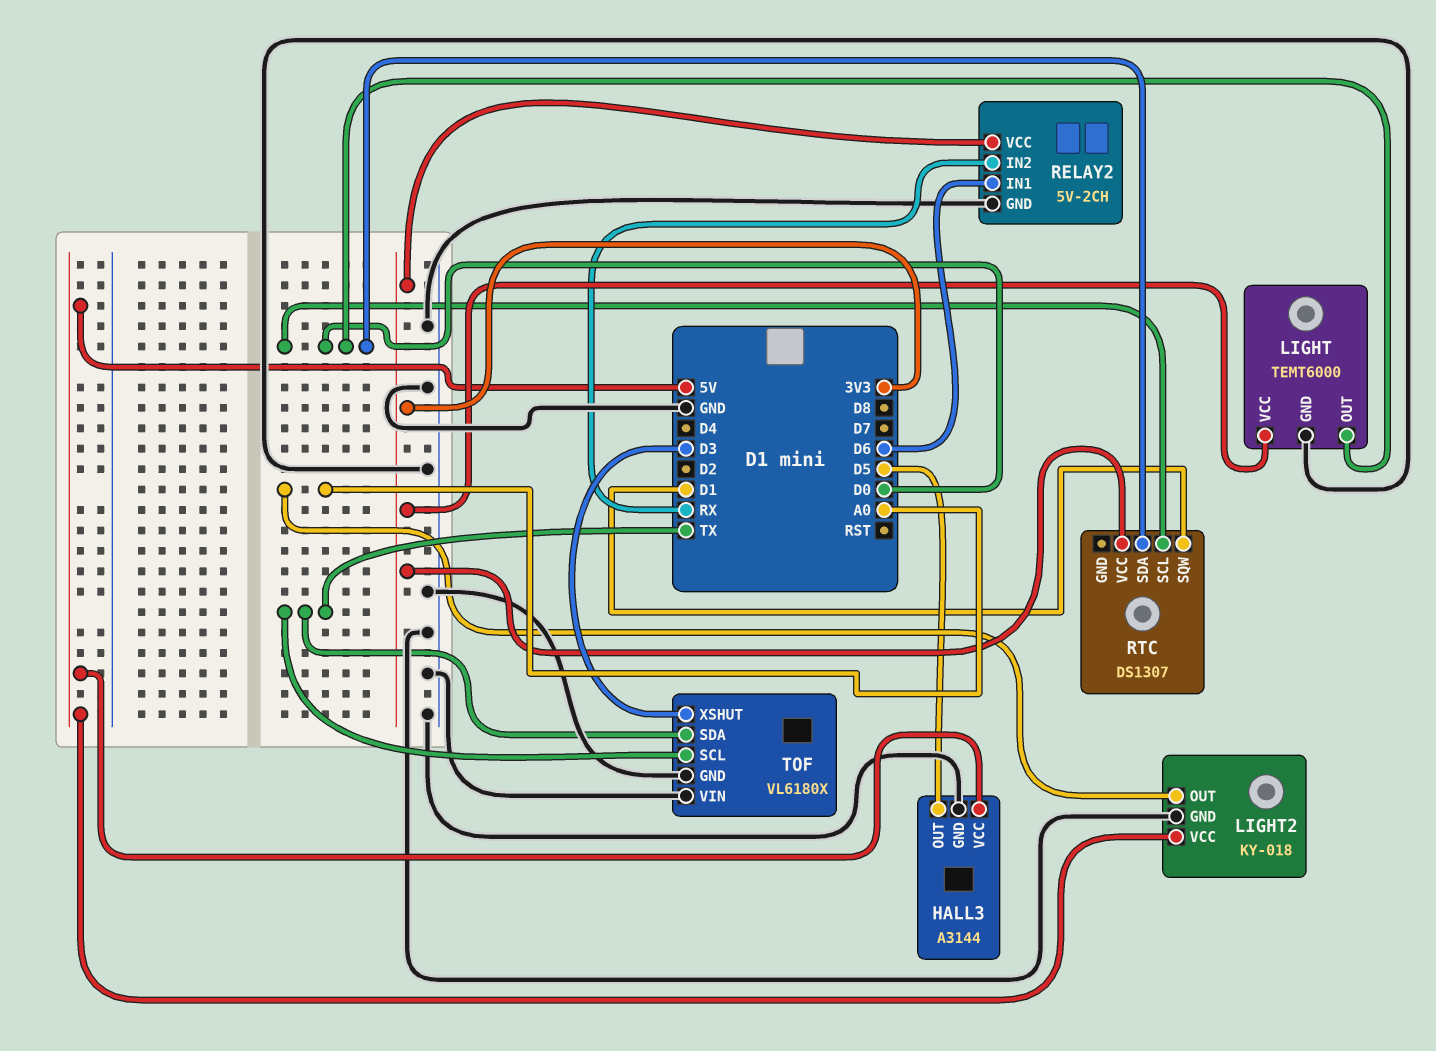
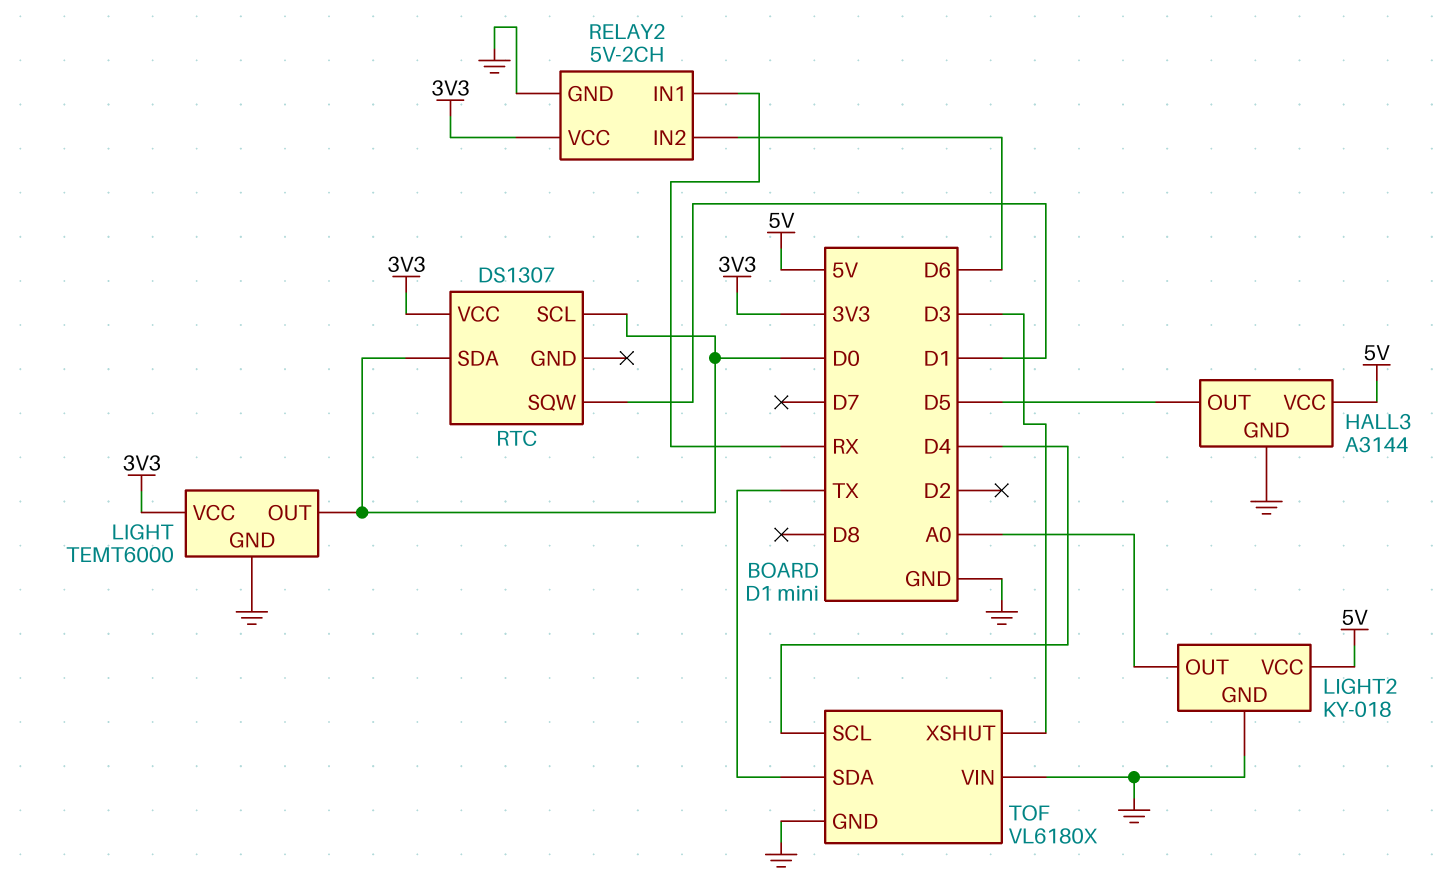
RELAY2 pin IN1: D6 -> RX
RELAY2 pin IN2: RX -> D6
TOF pin SCL: TX -> D4

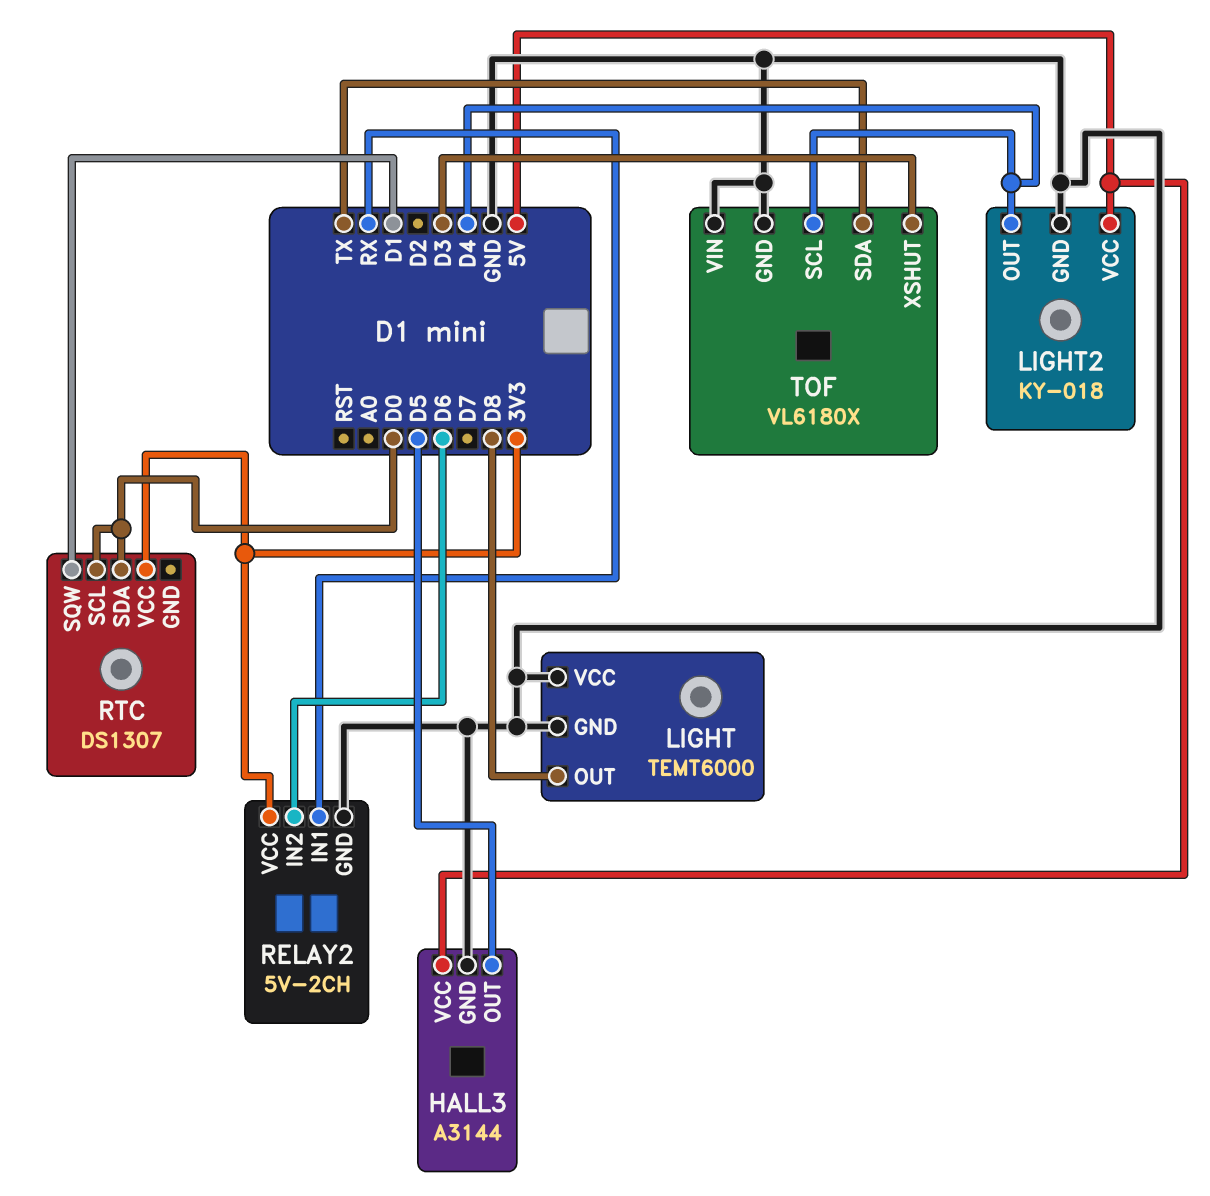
LIGHT pin OUT: D0 -> D8
LIGHT pin VCC: 3V3 -> GND
LIGHT2 pin OUT: A0 -> D4

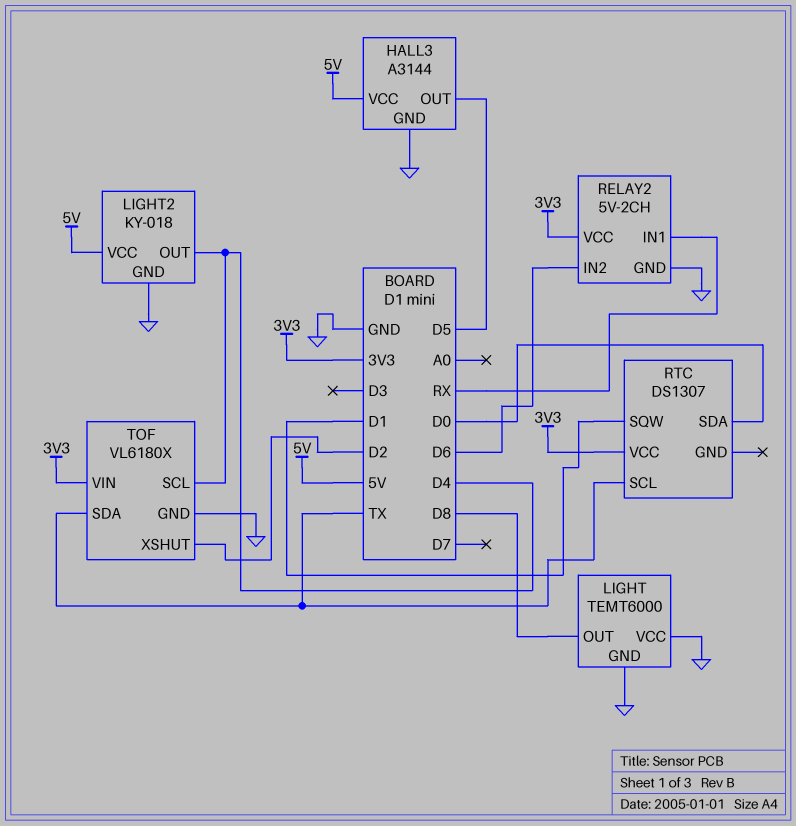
RTC pin SCL: D0 -> TX
TOF pin VIN: GND -> 3V3
TOF pin XSHUT: D3 -> D2

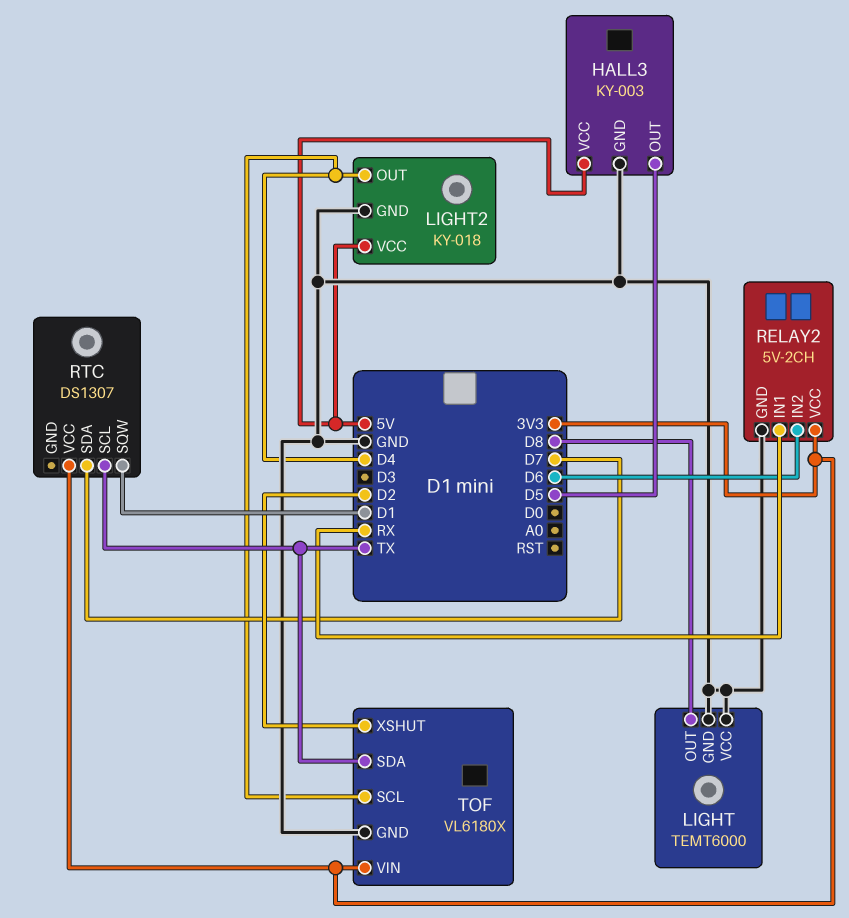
HALL3: A3144 -> KY-003
RTC pin SDA: D0 -> D7

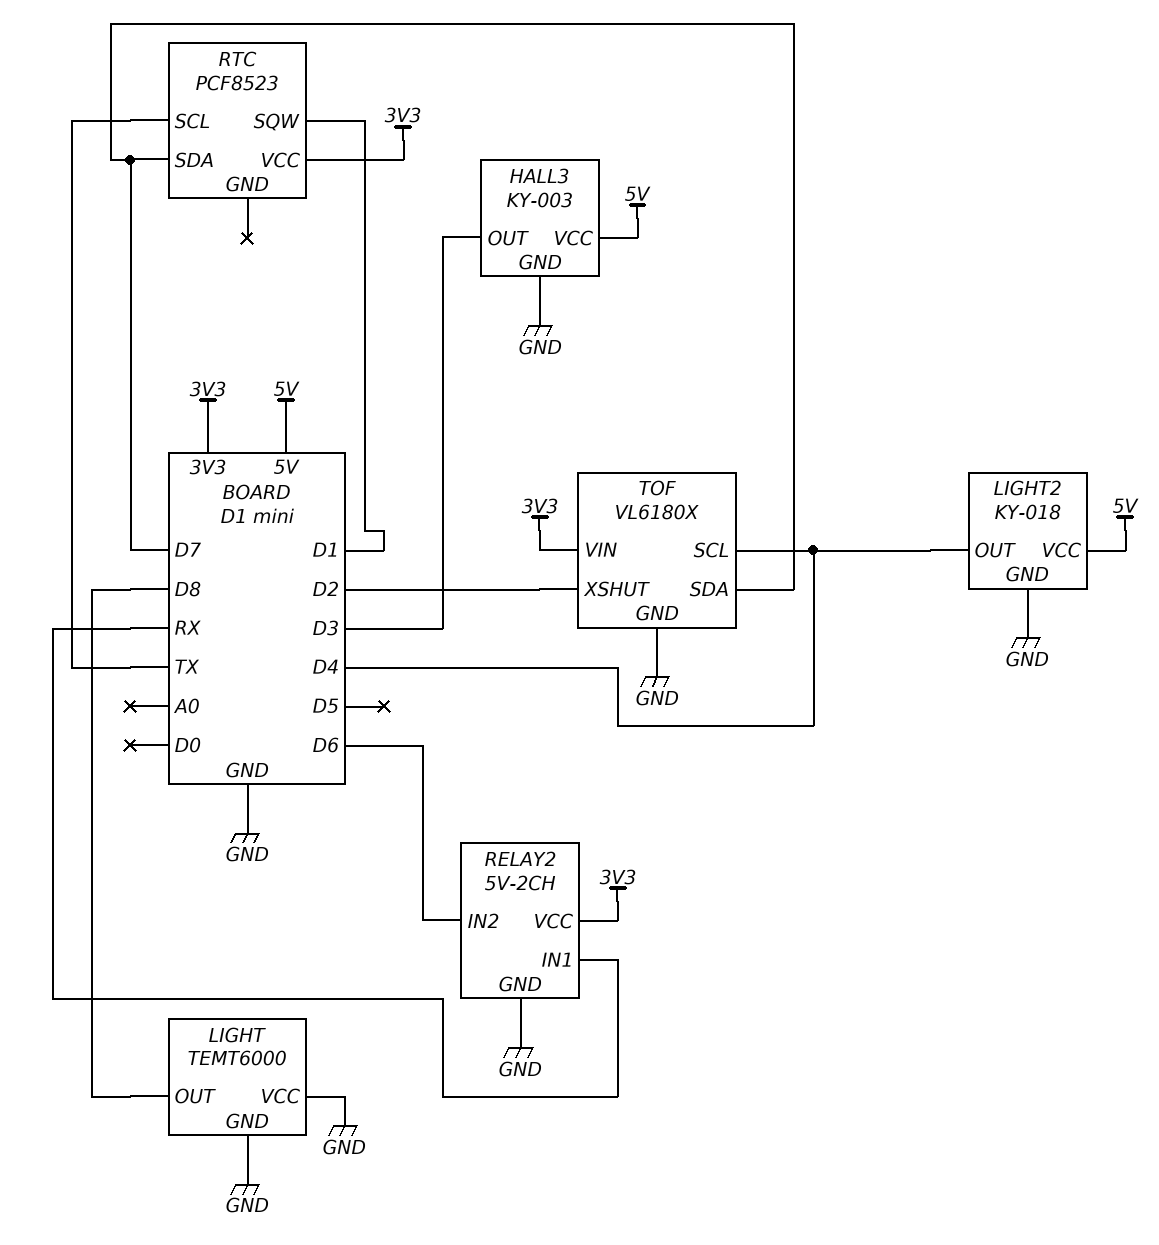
HALL3 pin OUT: D5 -> D3
RTC: DS1307 -> PCF8523
TOF pin SDA: TX -> D7

